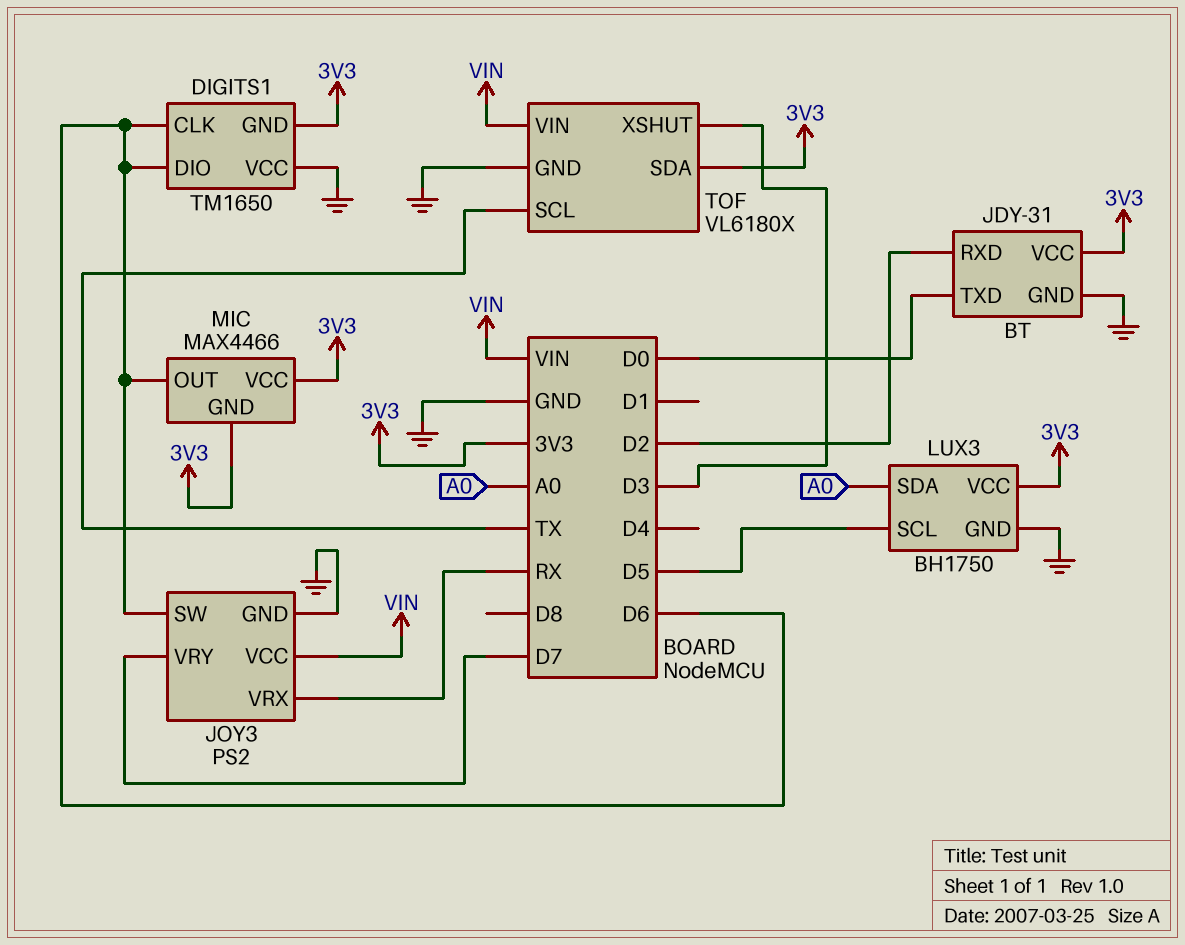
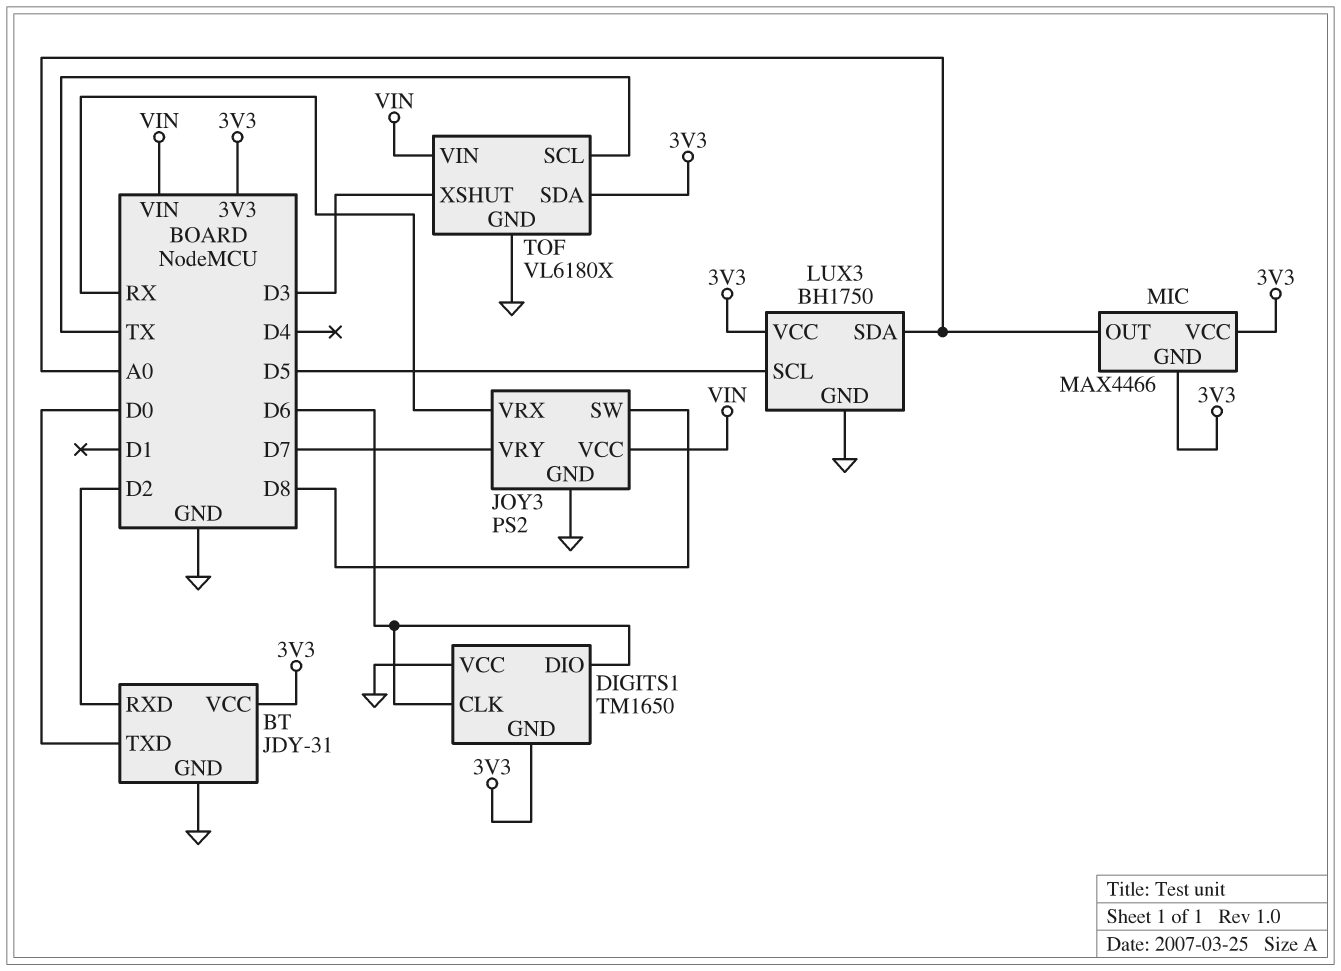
JOY3 pin SW: D6 -> D8
MIC pin OUT: D6 -> A0

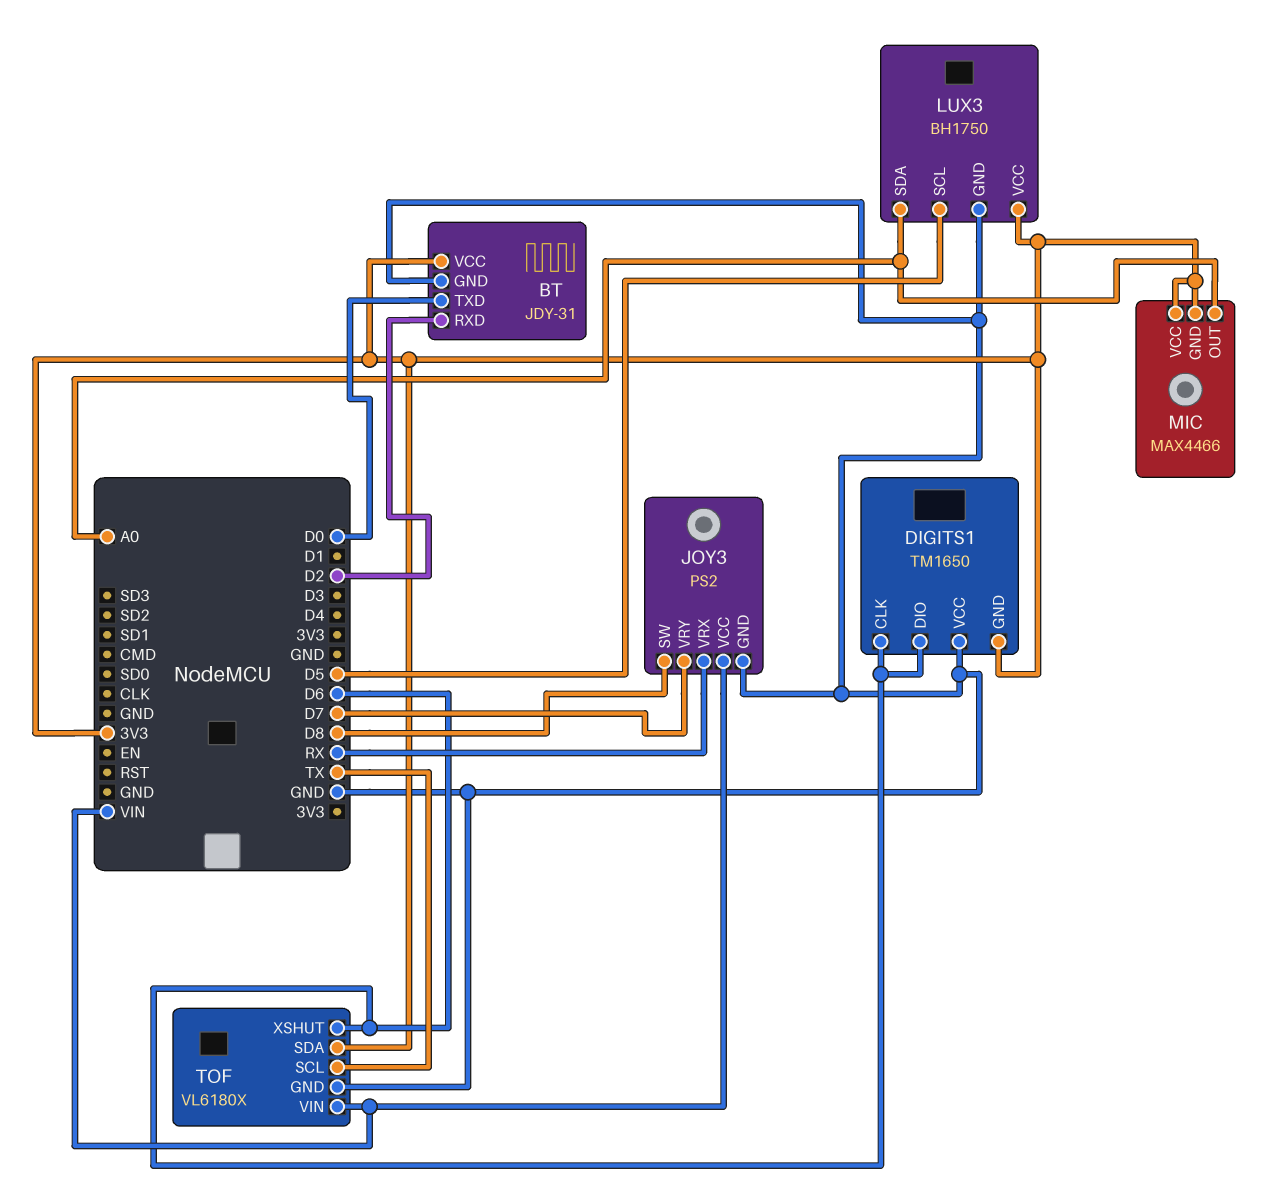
TOF pin XSHUT: D3 -> D6

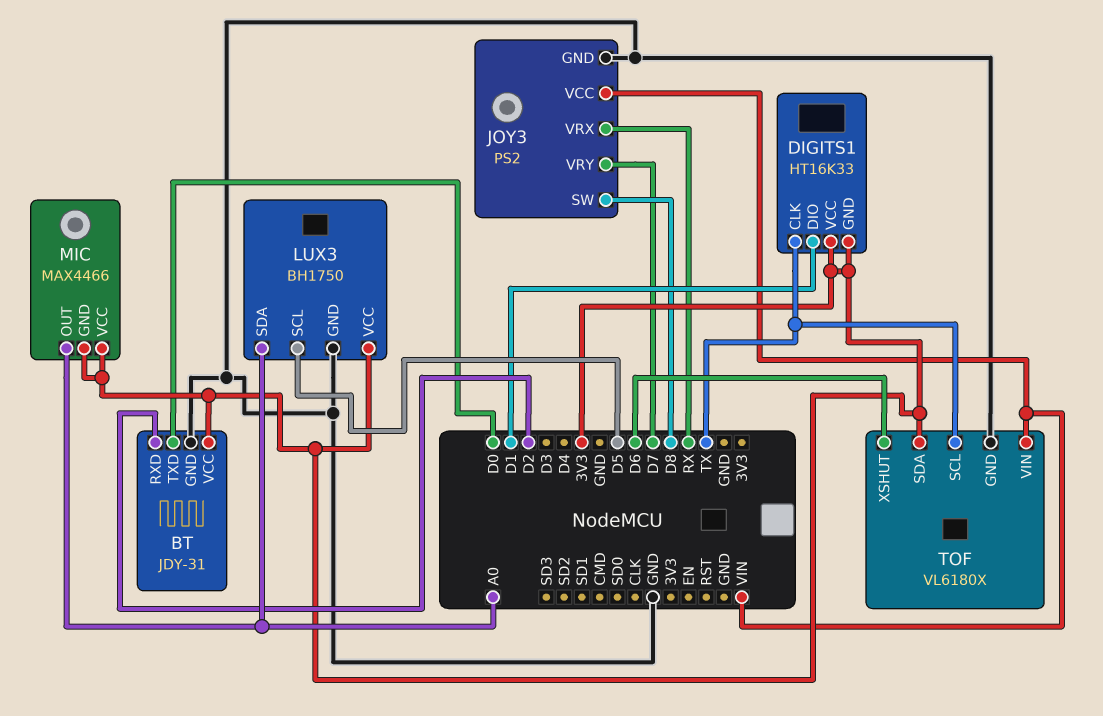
DIGITS1: TM1650 -> HT16K33
DIGITS1 pin CLK: D6 -> TX
DIGITS1 pin DIO: D6 -> D1
DIGITS1 pin VCC: GND -> 3V3

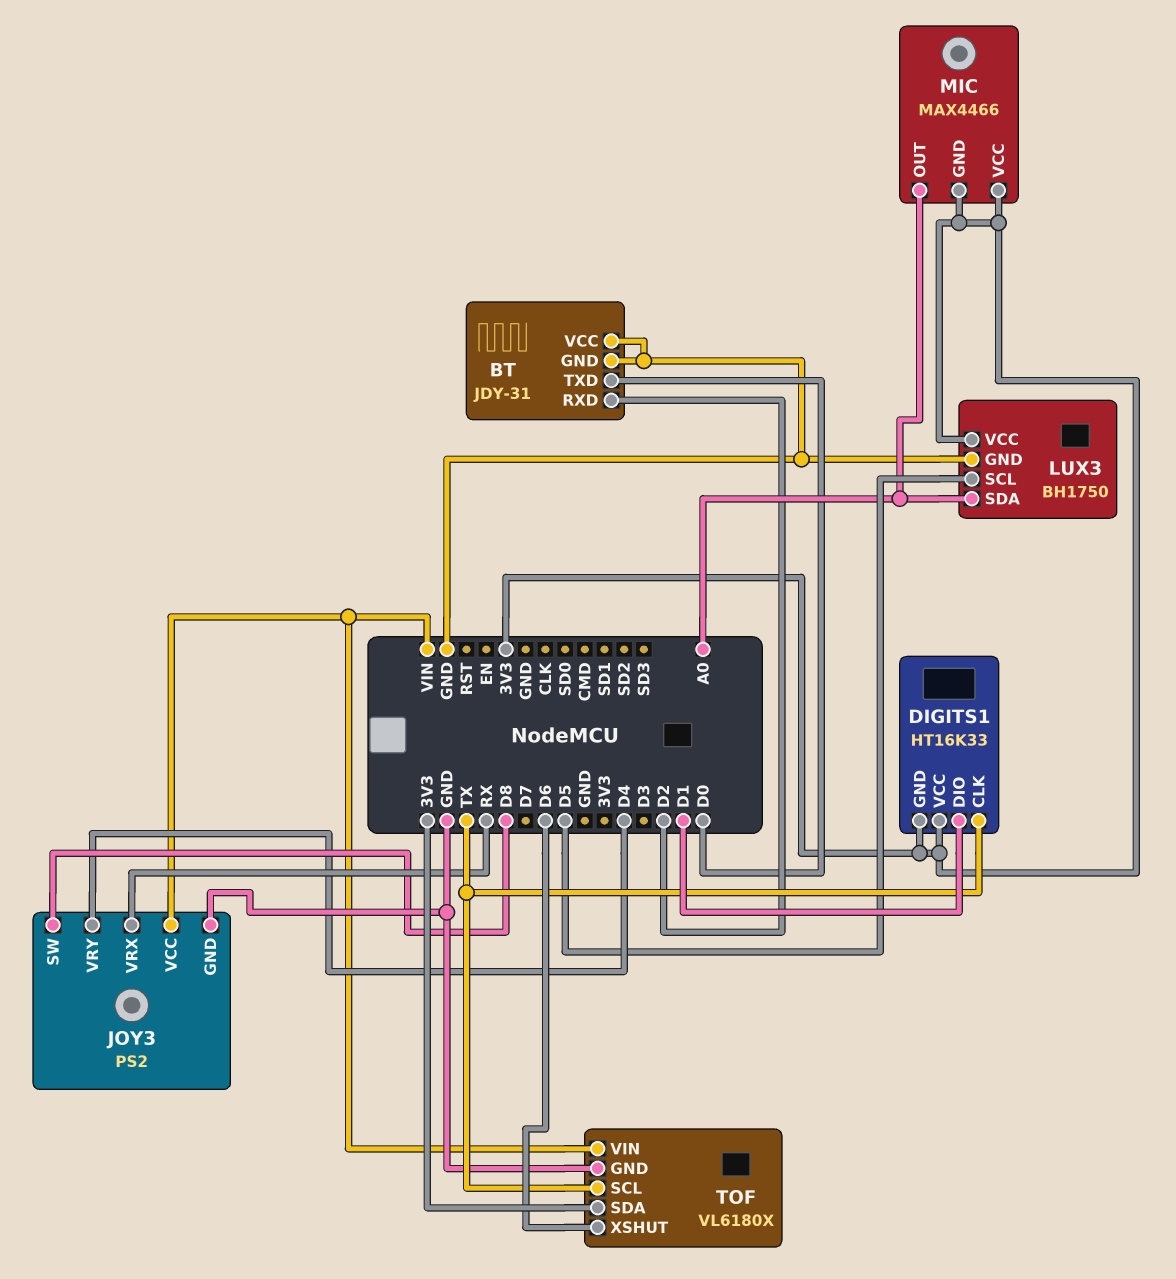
BT pin VCC: 3V3 -> GND
JOY3 pin VRY: D7 -> D4

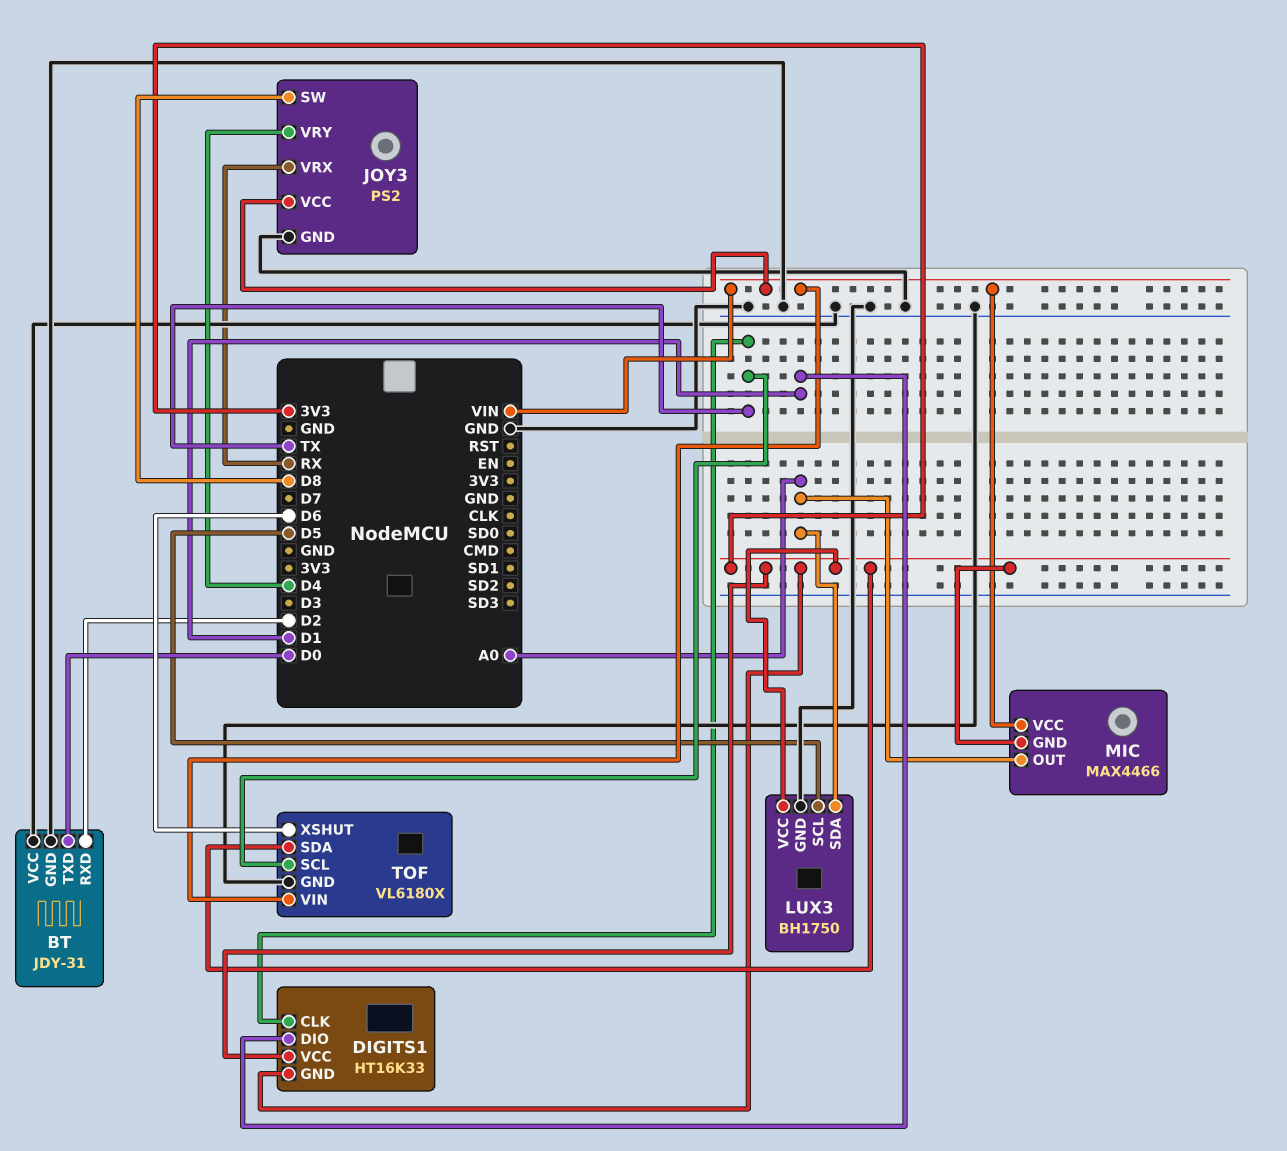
MIC pin VCC: 3V3 -> VIN

